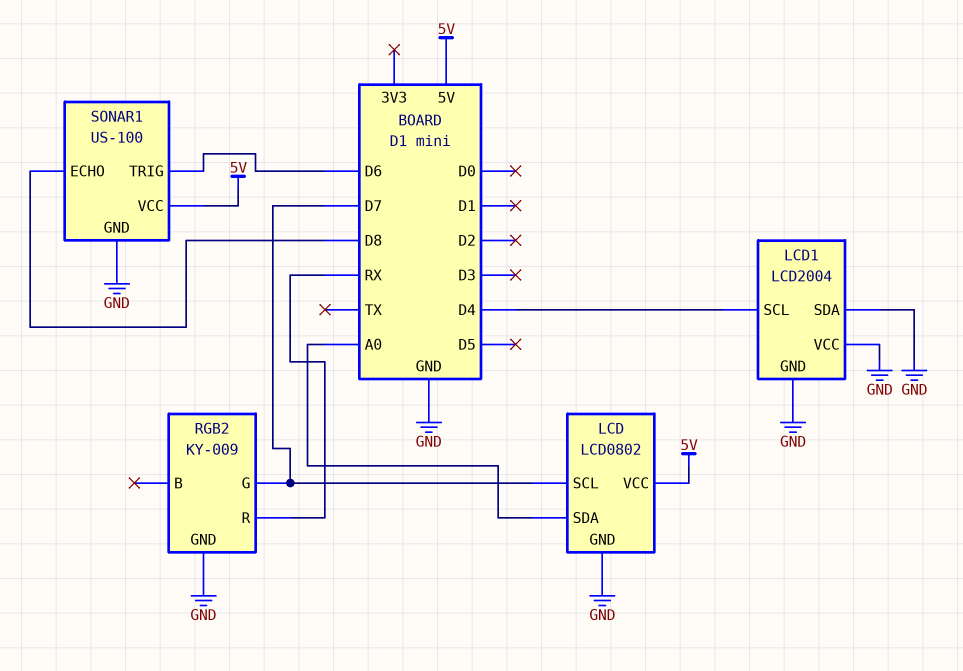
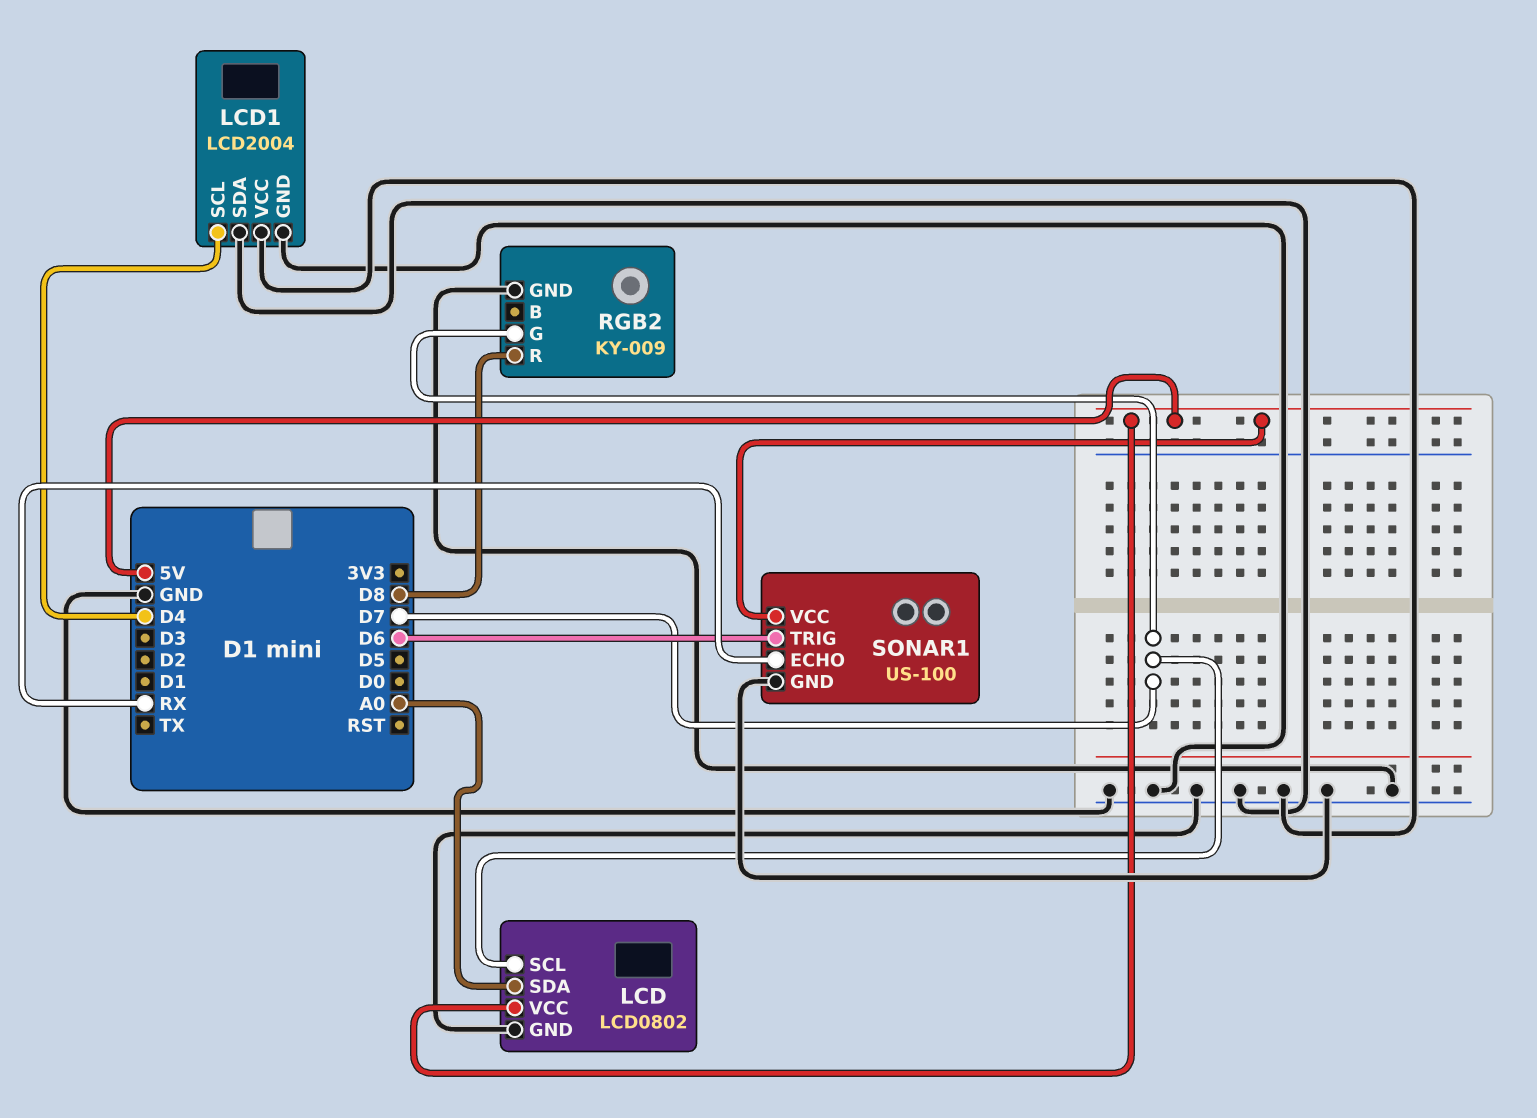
RGB2 pin R: RX -> D8
SONAR1 pin ECHO: D8 -> RX

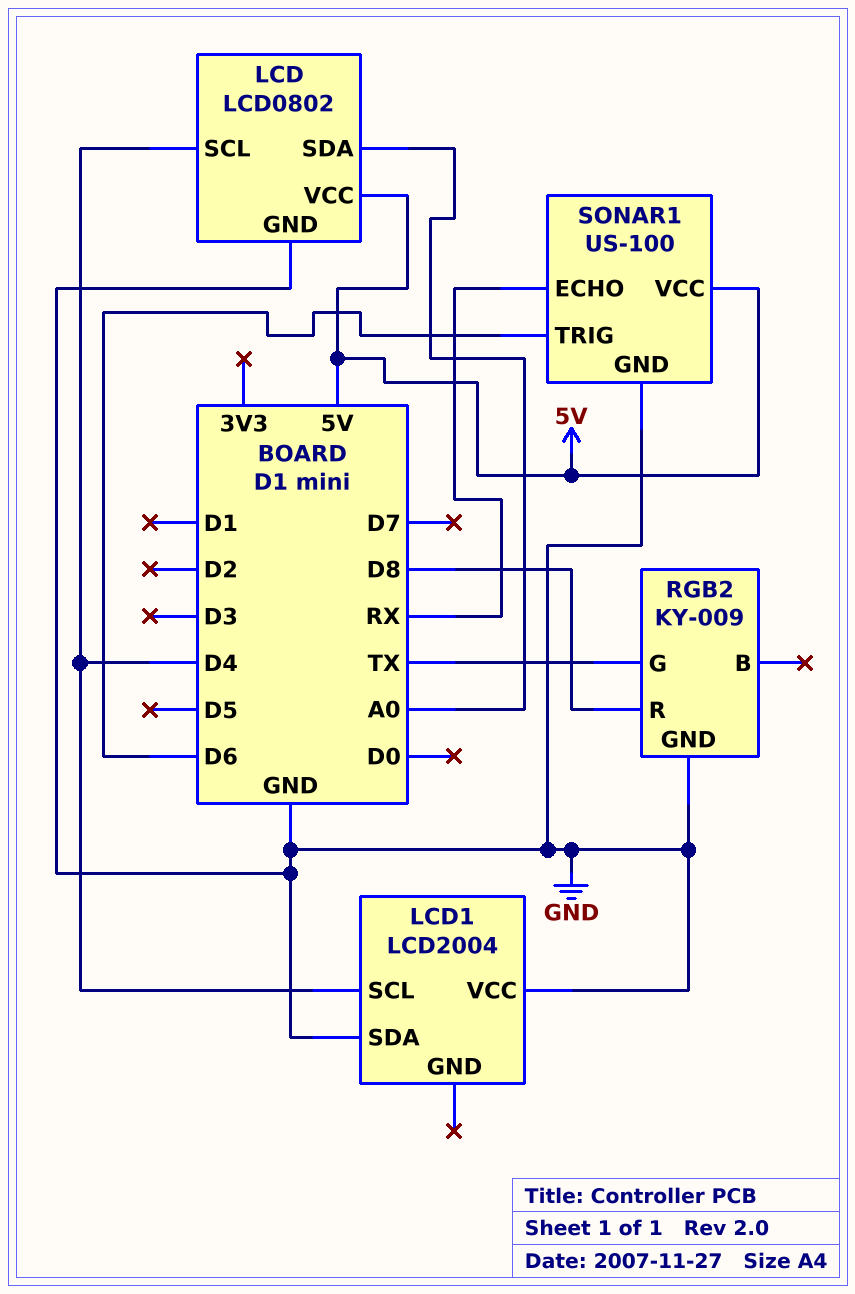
LCD pin SCL: D7 -> D4
LCD1 pin GND: GND -> none
RGB2 pin G: D7 -> TX

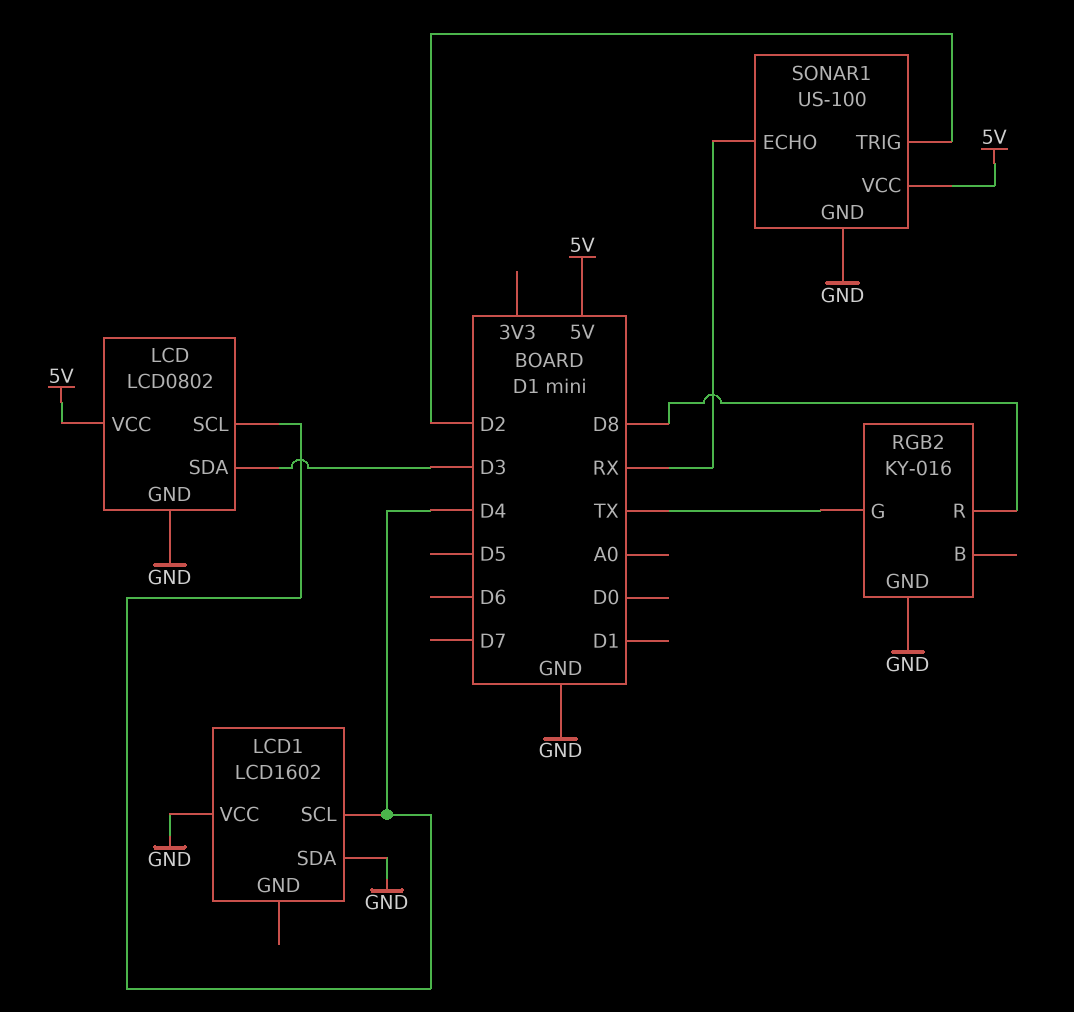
LCD pin SDA: A0 -> D3
LCD1: LCD2004 -> LCD1602
RGB2: KY-009 -> KY-016
SONAR1 pin TRIG: D6 -> D2

